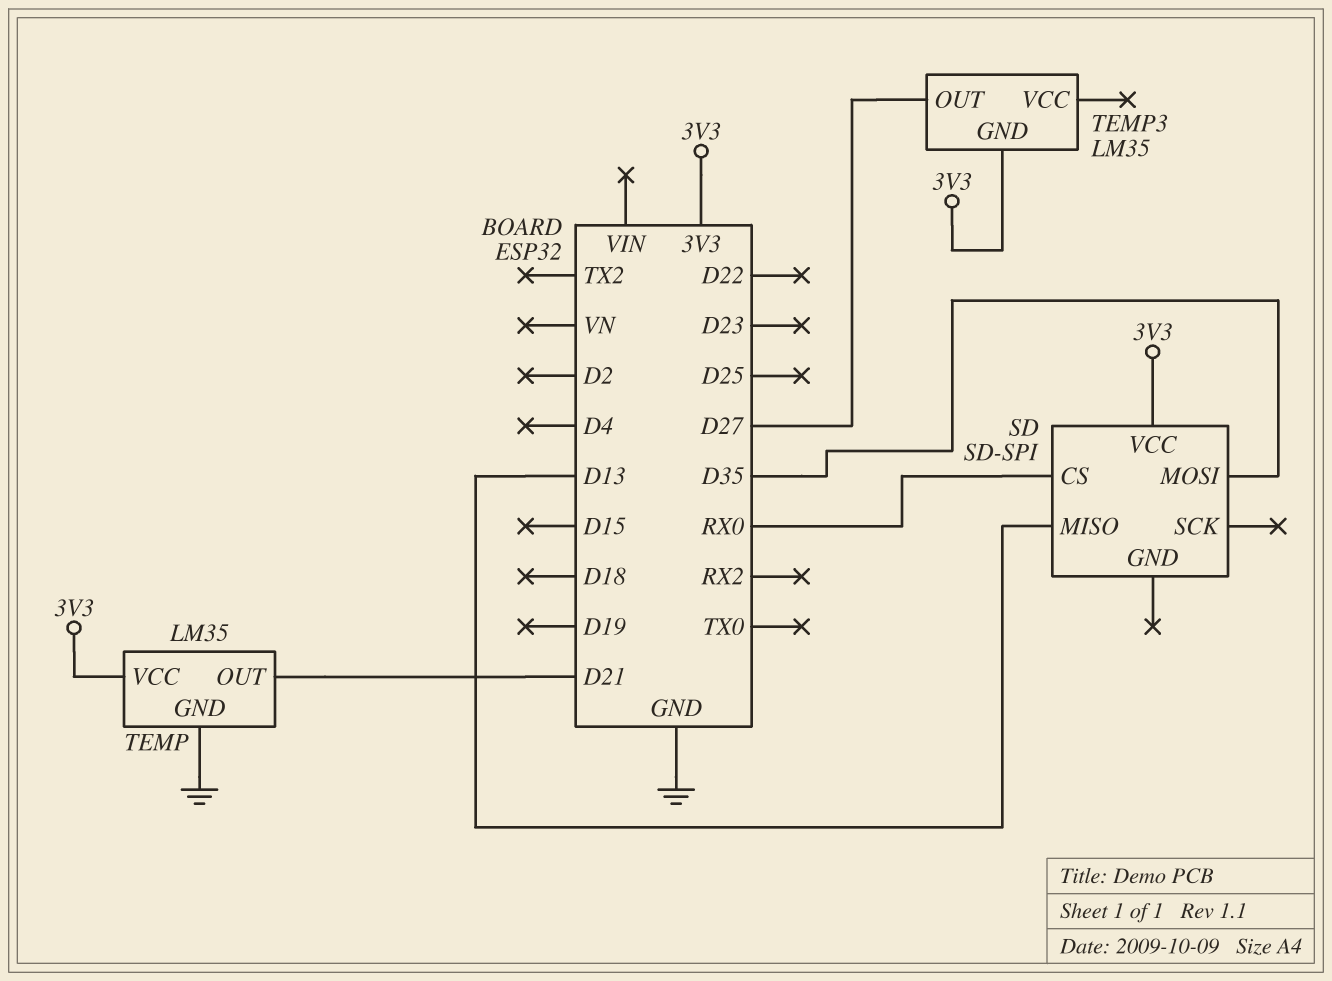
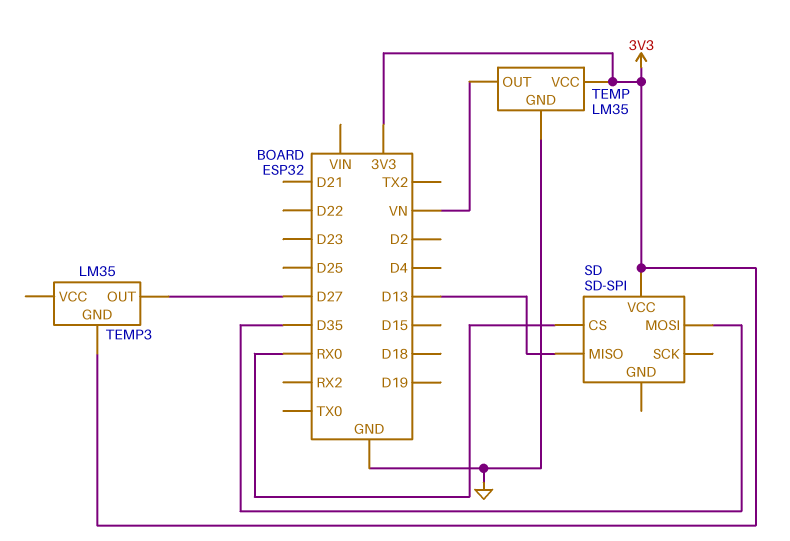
TEMP pin OUT: D21 -> VN

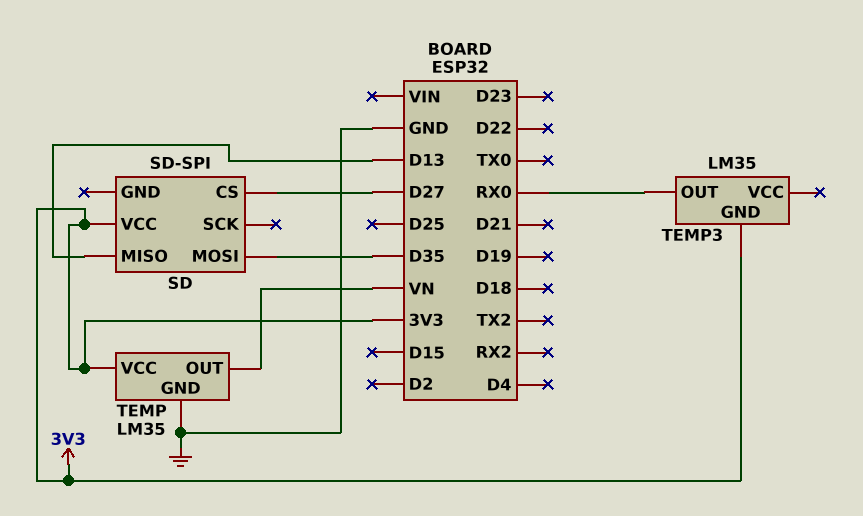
SD pin CS: RX0 -> D27
TEMP3 pin OUT: D27 -> RX0

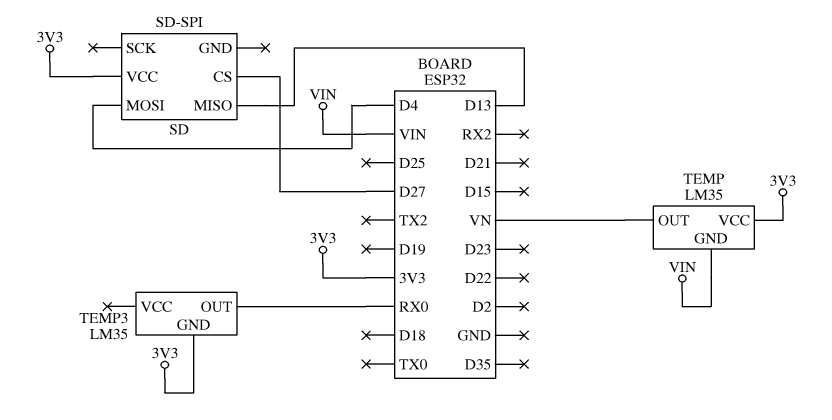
SD pin MOSI: D35 -> D4
TEMP pin GND: GND -> VIN

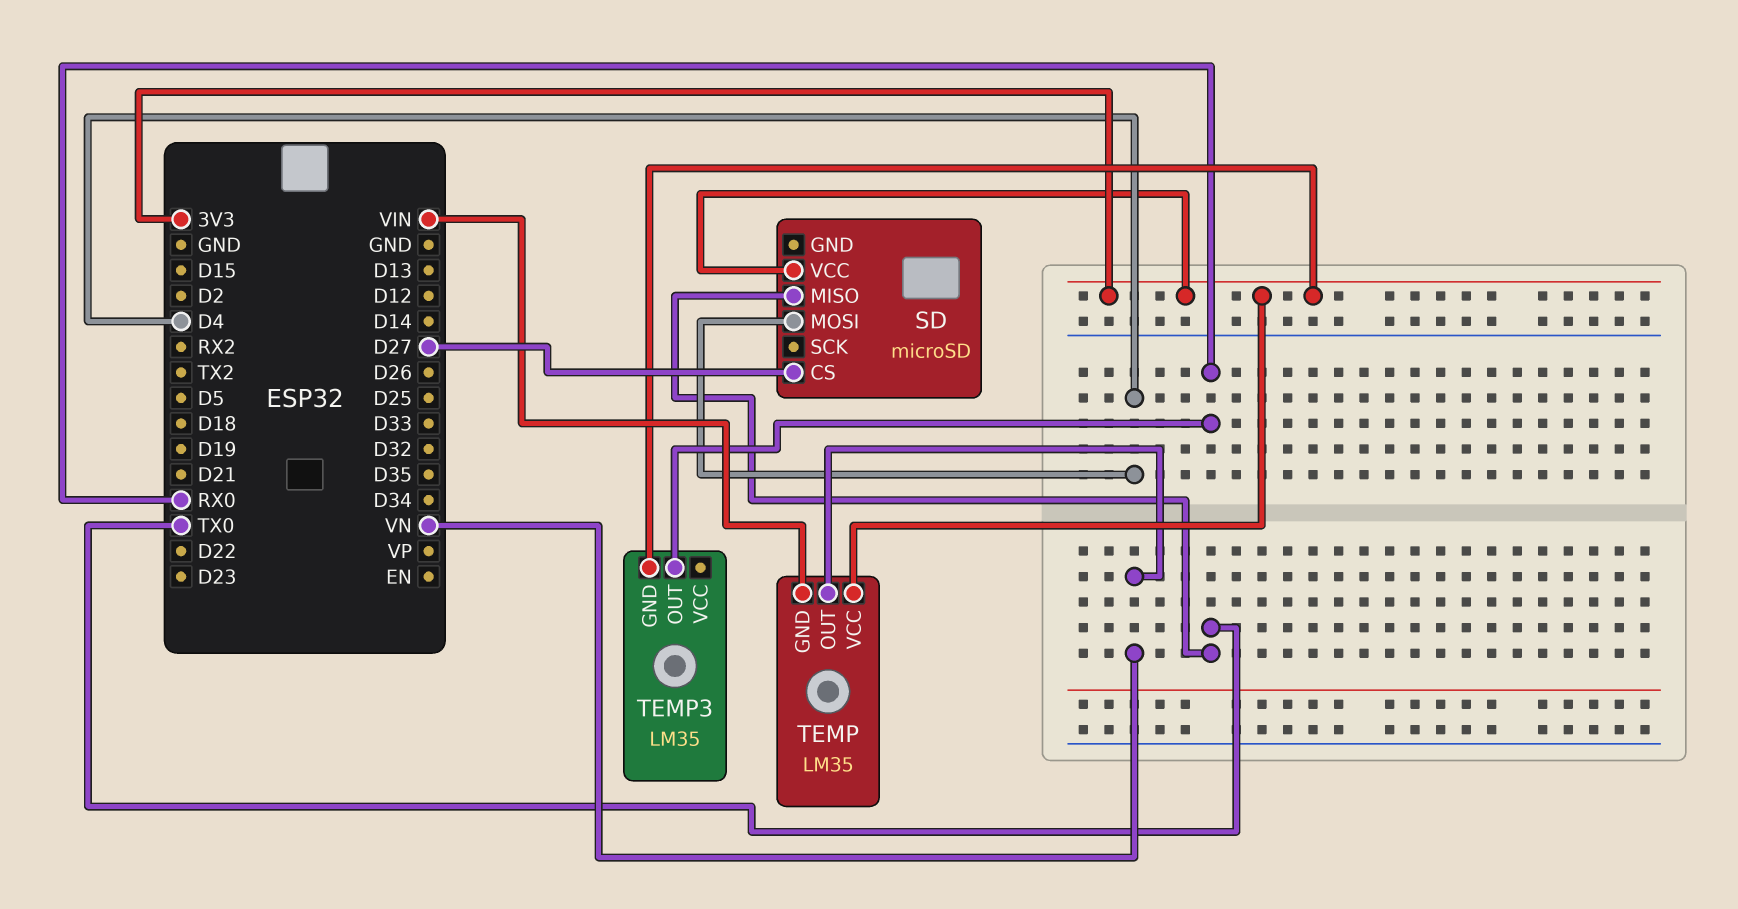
SD: SD-SPI -> microSD
SD pin MISO: D13 -> TX0

